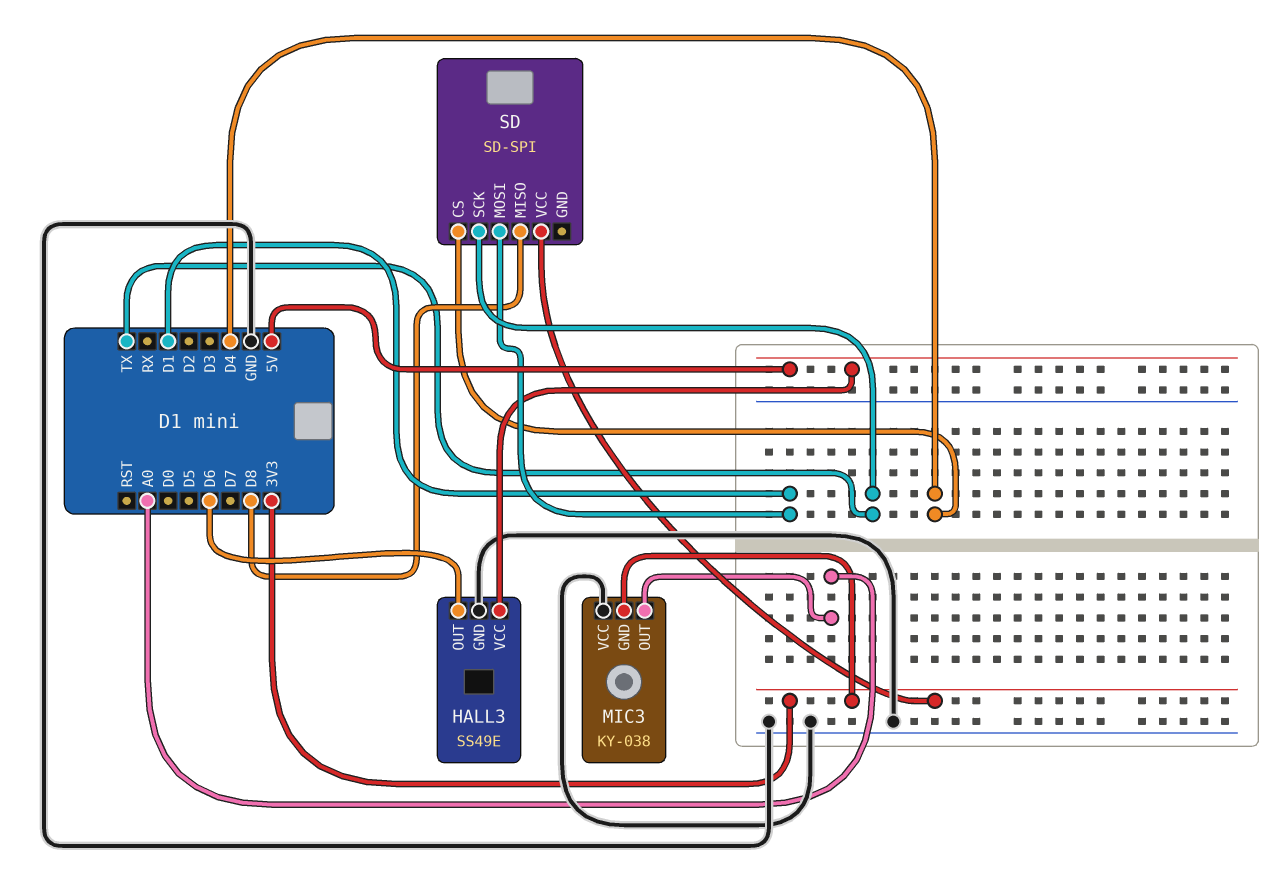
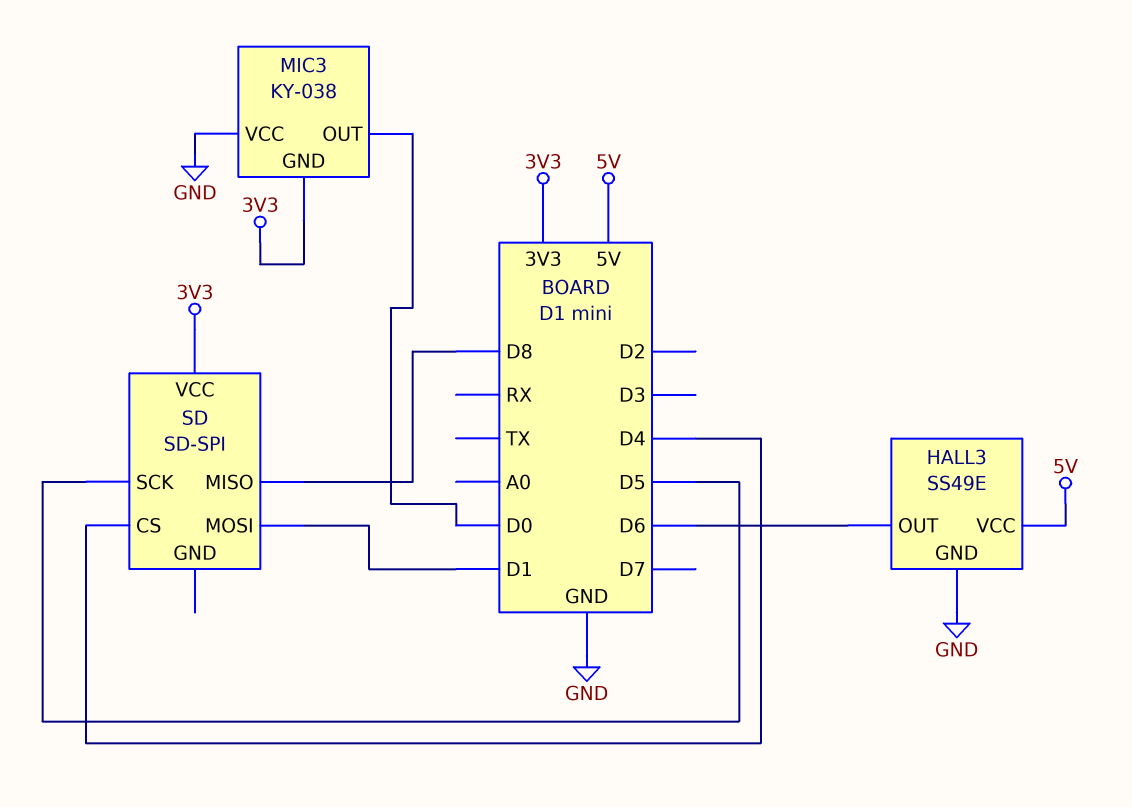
MIC3 pin OUT: A0 -> D0
SD pin SCK: TX -> D5

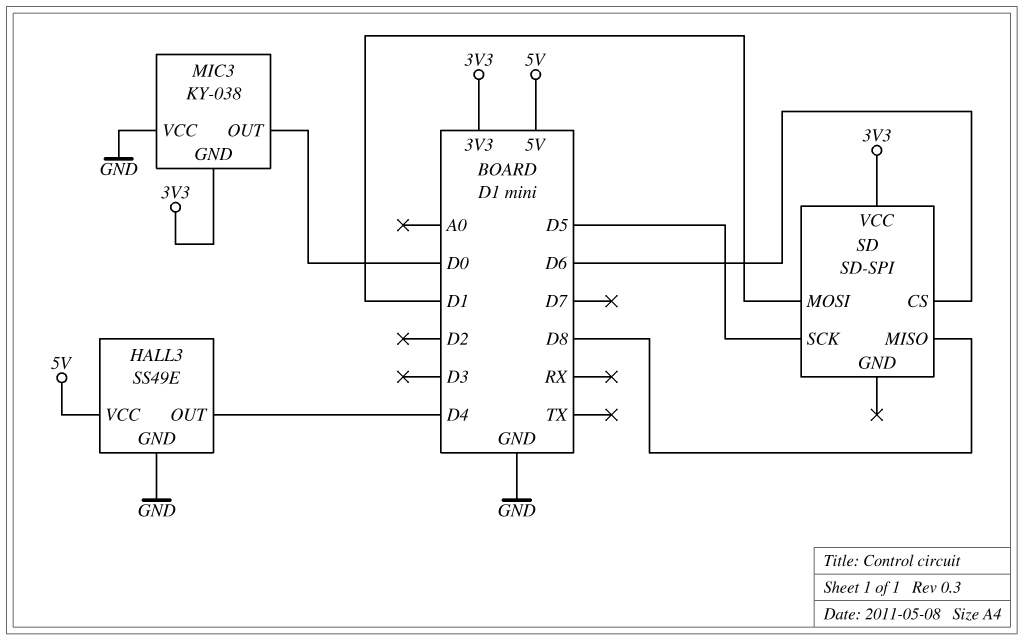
HALL3 pin OUT: D6 -> D4
SD pin CS: D4 -> D6

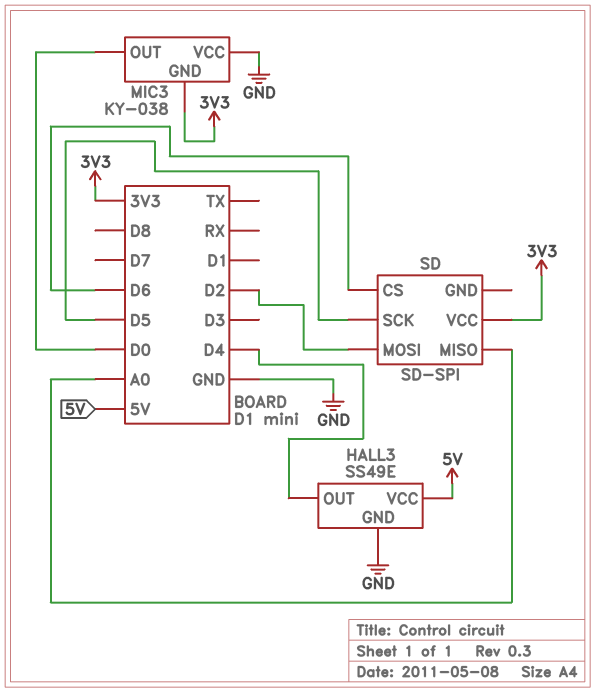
SD pin MISO: D8 -> A0
SD pin MOSI: D1 -> D2

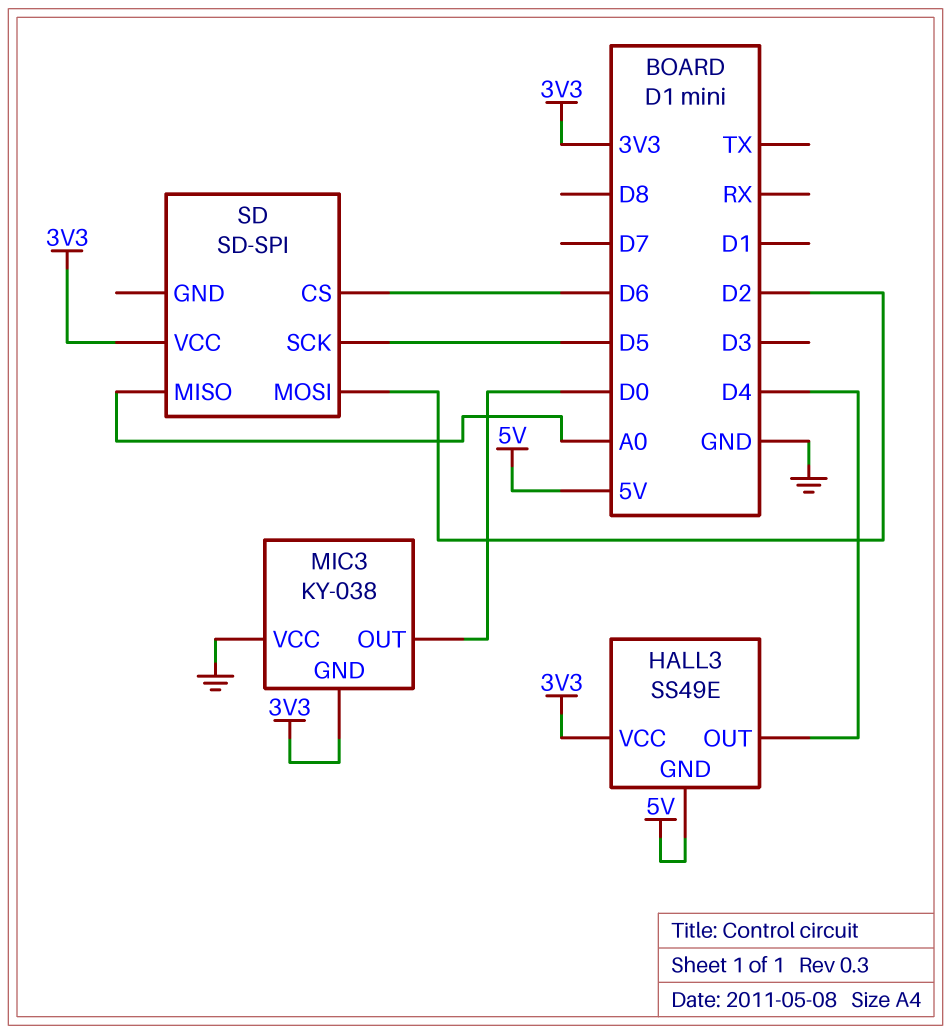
HALL3 pin GND: GND -> 5V
HALL3 pin VCC: 5V -> 3V3

